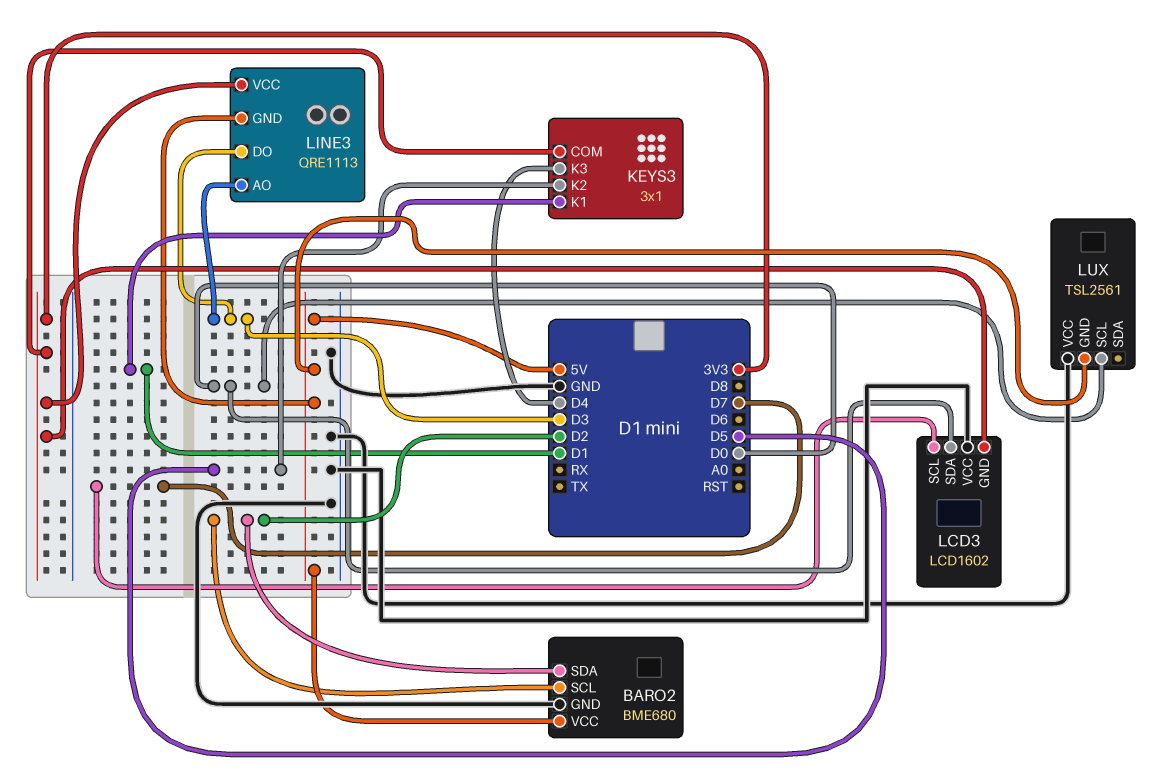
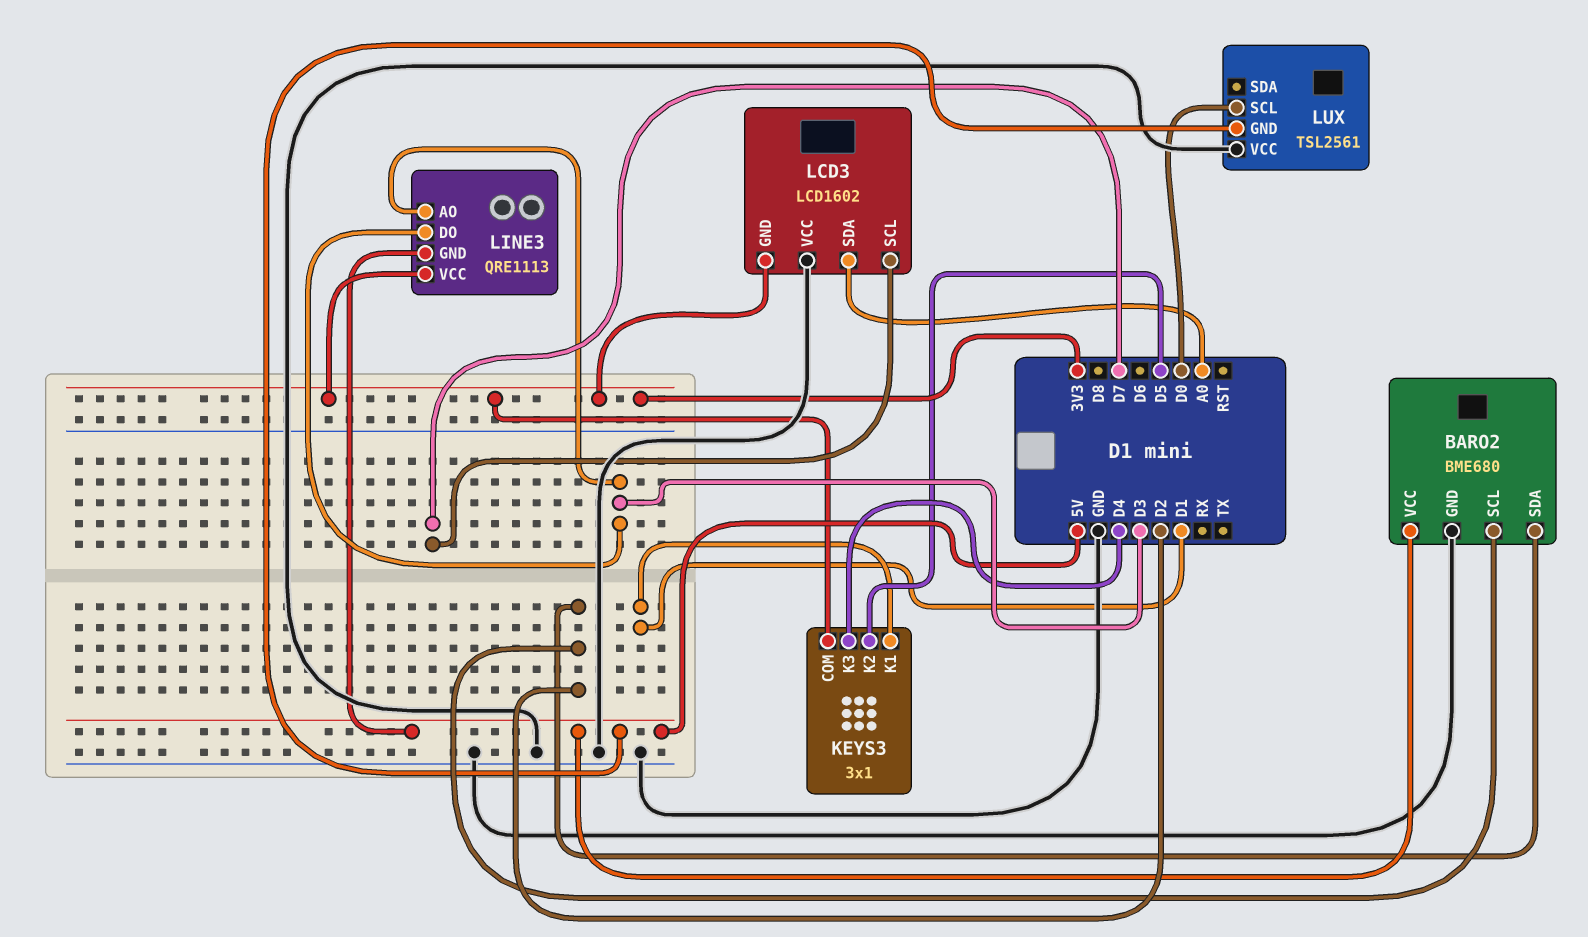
LCD3 pin SDA: D0 -> A0

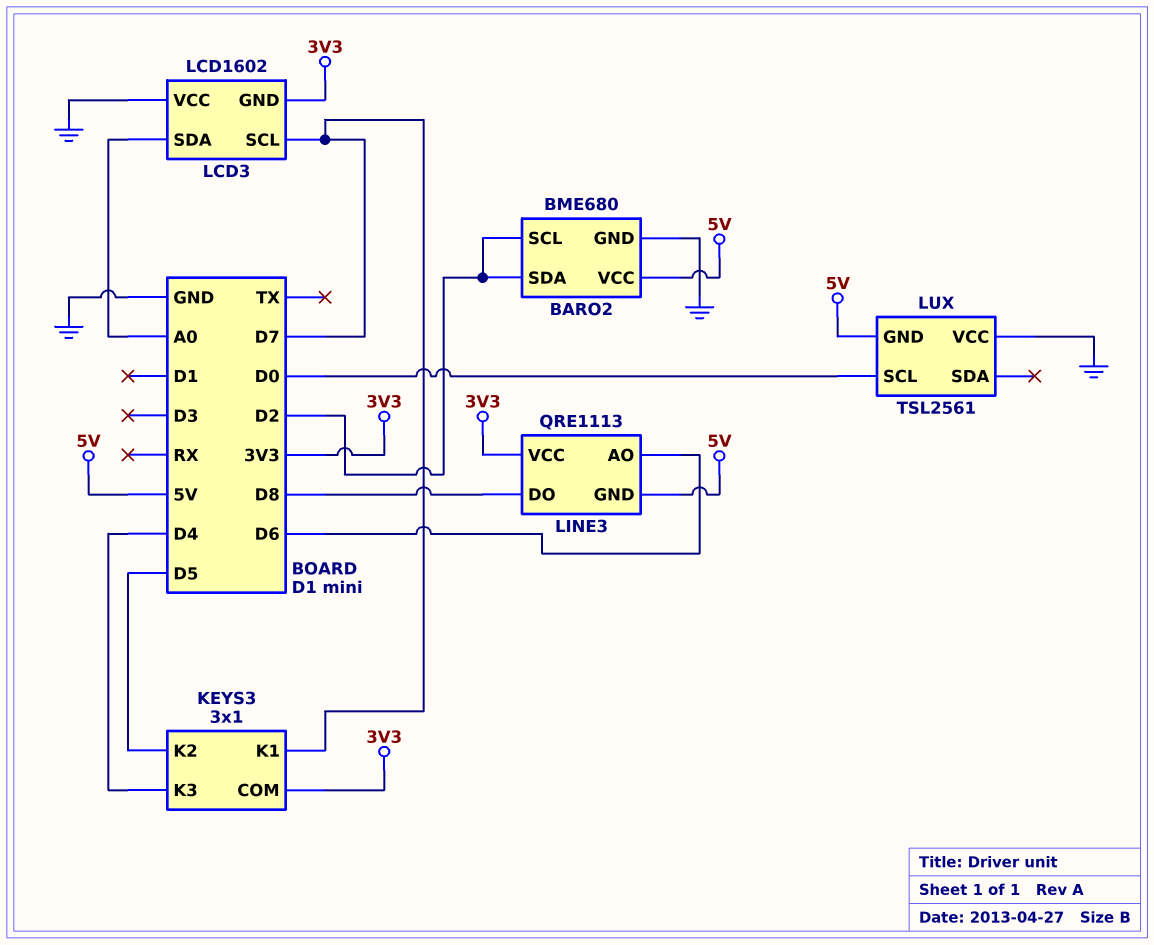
KEYS3 pin K1: D1 -> D7
LINE3 pin AO: D3 -> D6
LINE3 pin DO: D3 -> D8

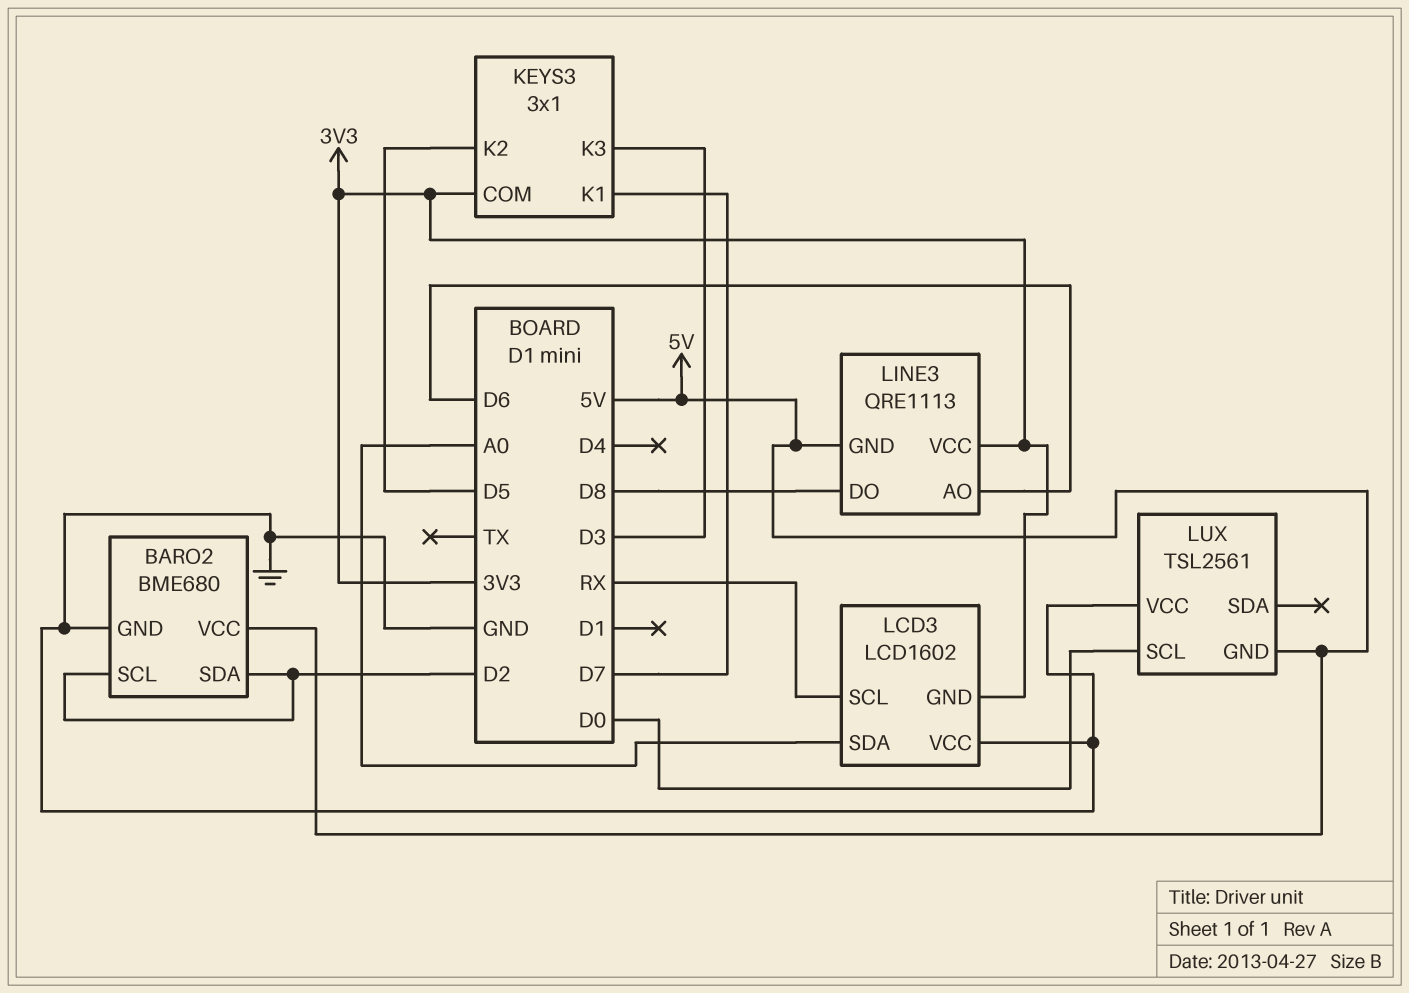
KEYS3 pin K3: D4 -> D3
LCD3 pin SCL: D7 -> RX

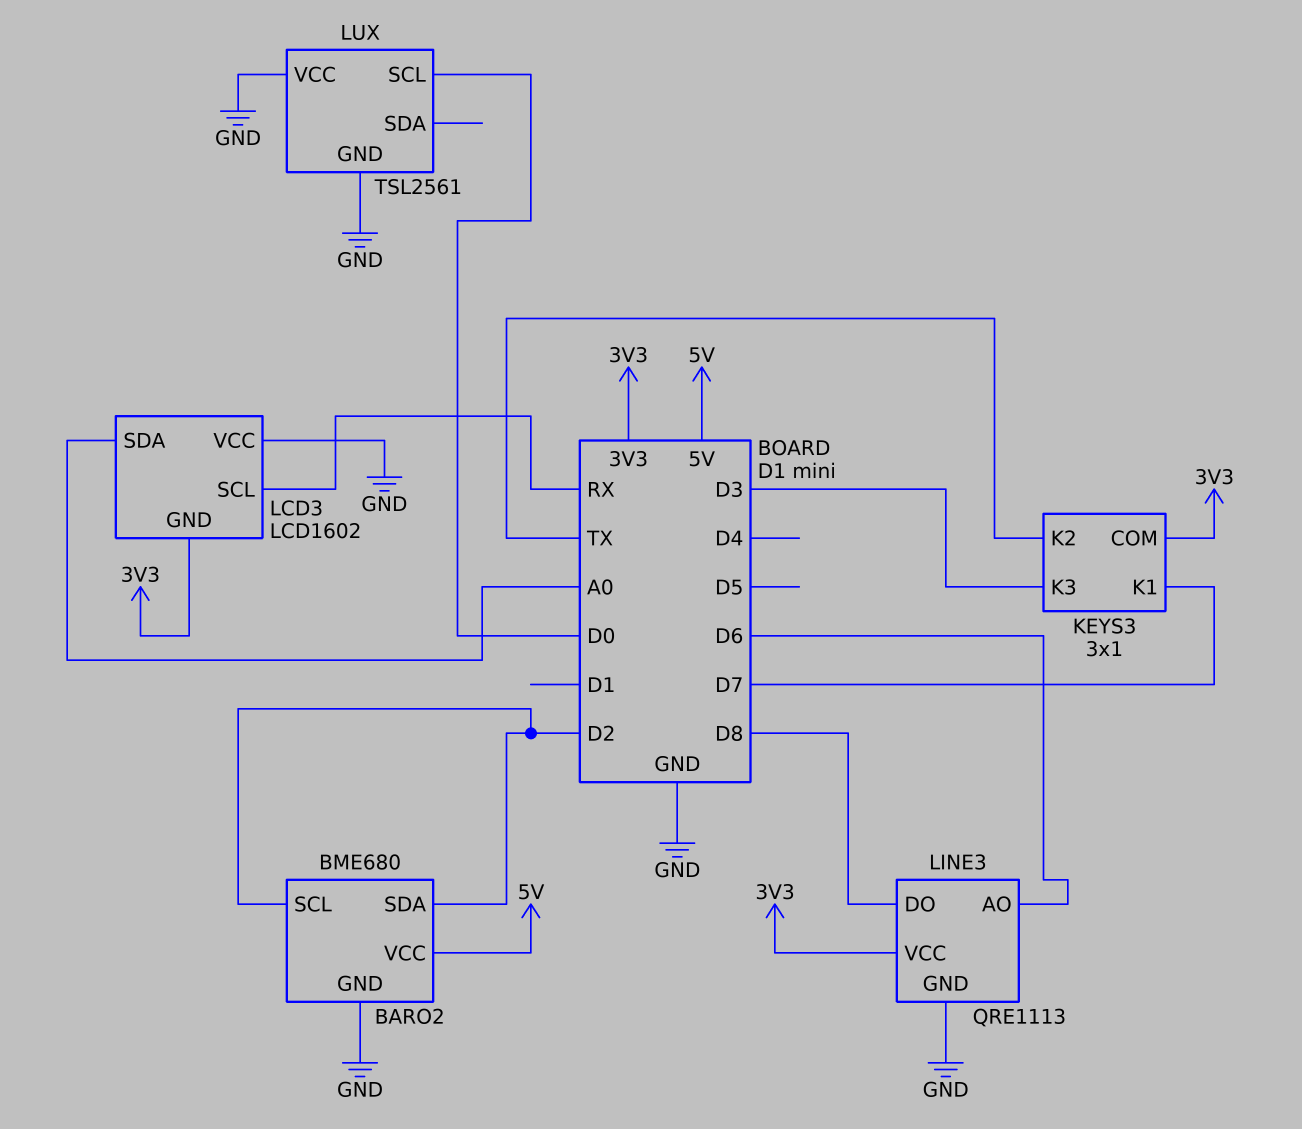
KEYS3 pin K2: D5 -> TX
LINE3 pin GND: 5V -> GND
LUX pin GND: 5V -> GND

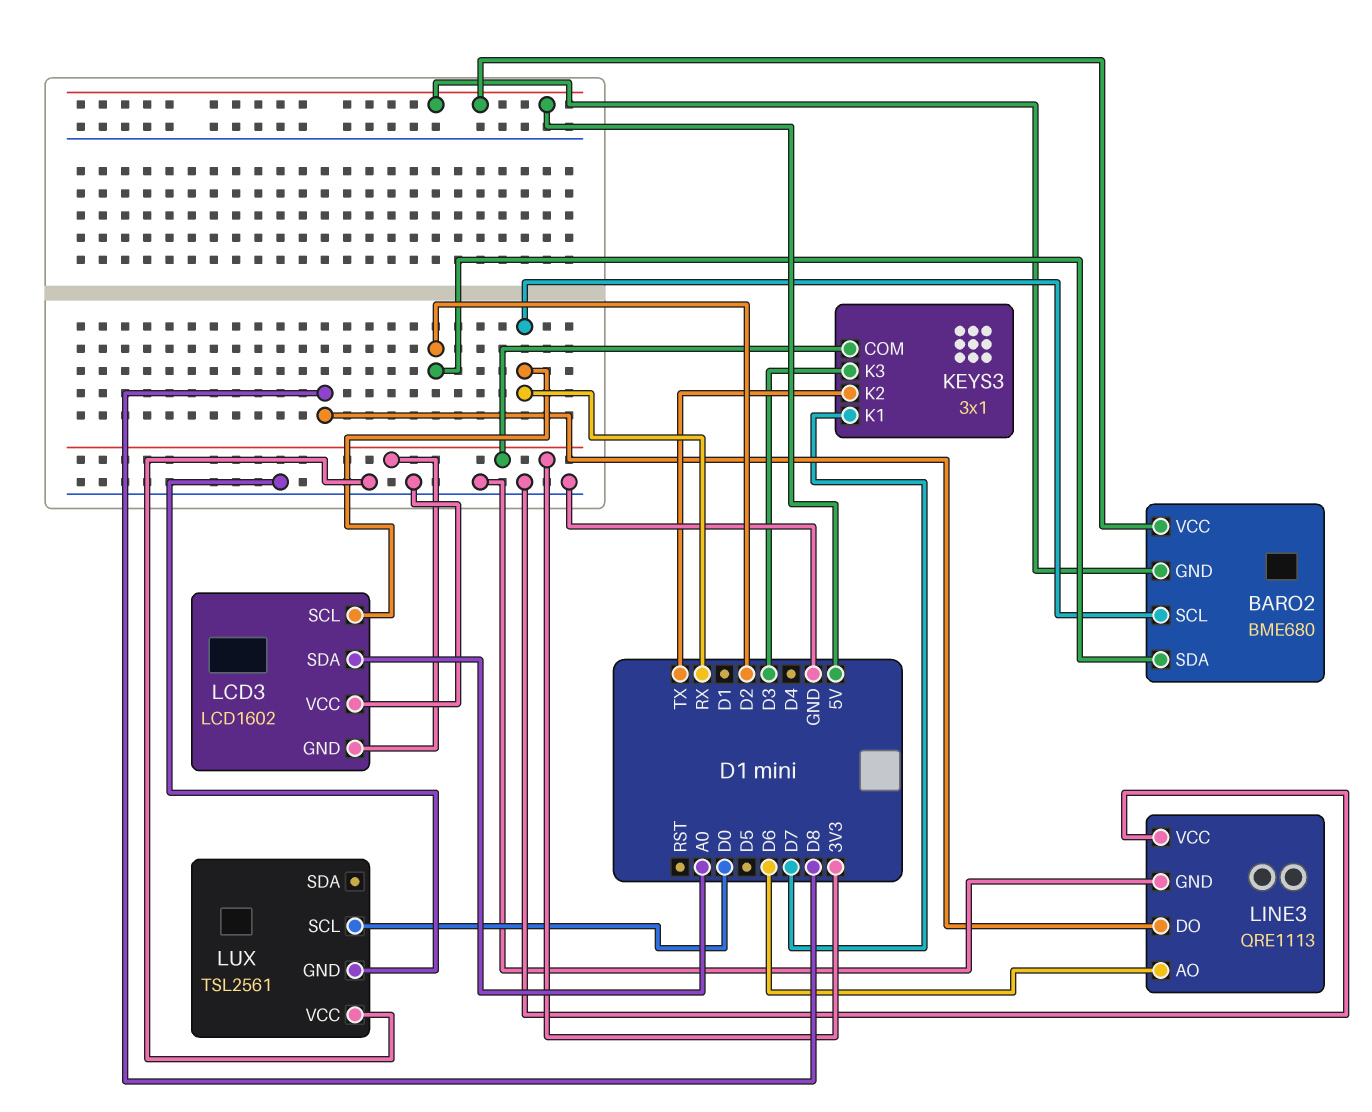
BARO2 pin GND: GND -> 5V
BARO2 pin SCL: D2 -> RX
LINE3 pin VCC: 3V3 -> GND

